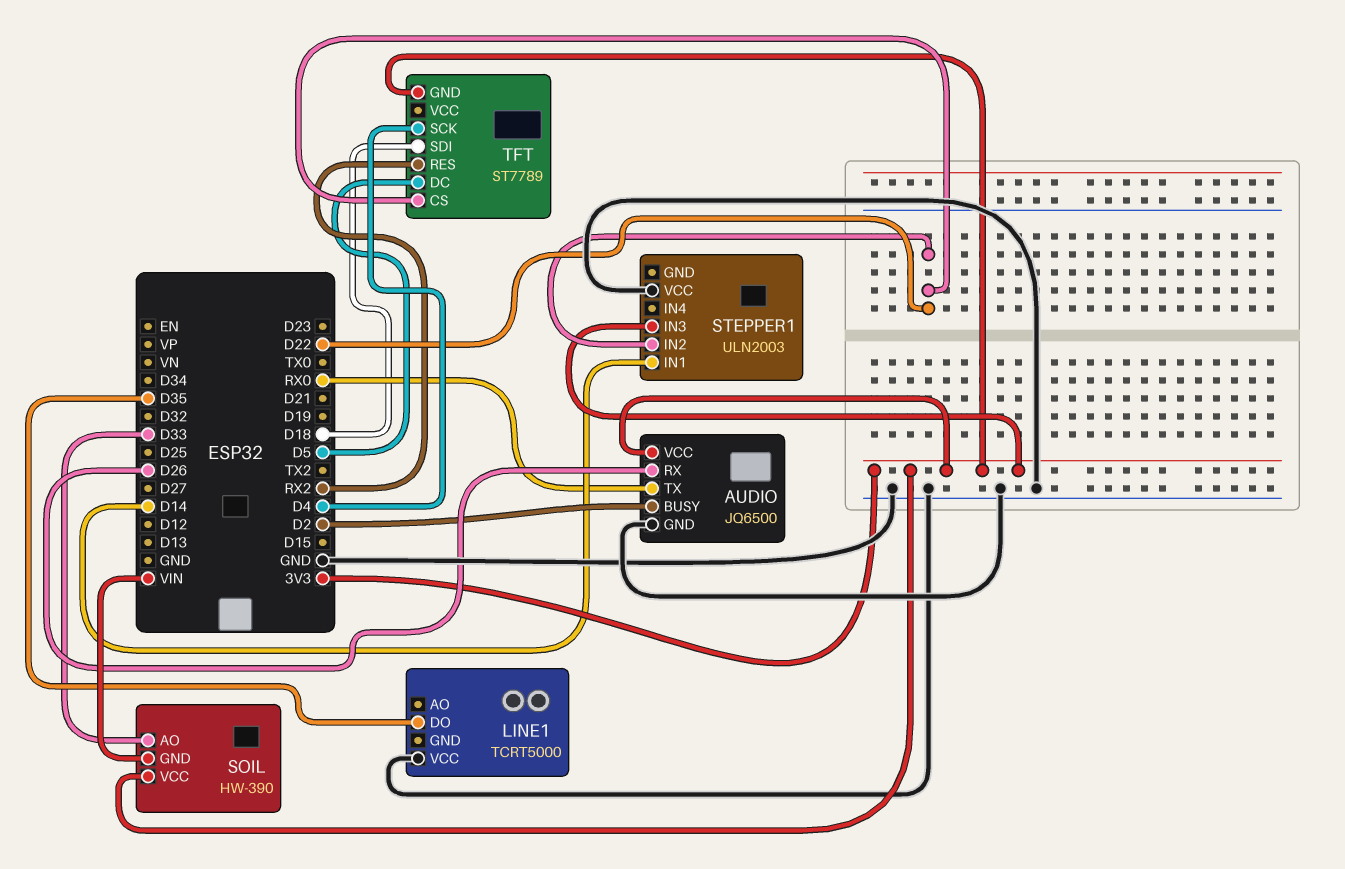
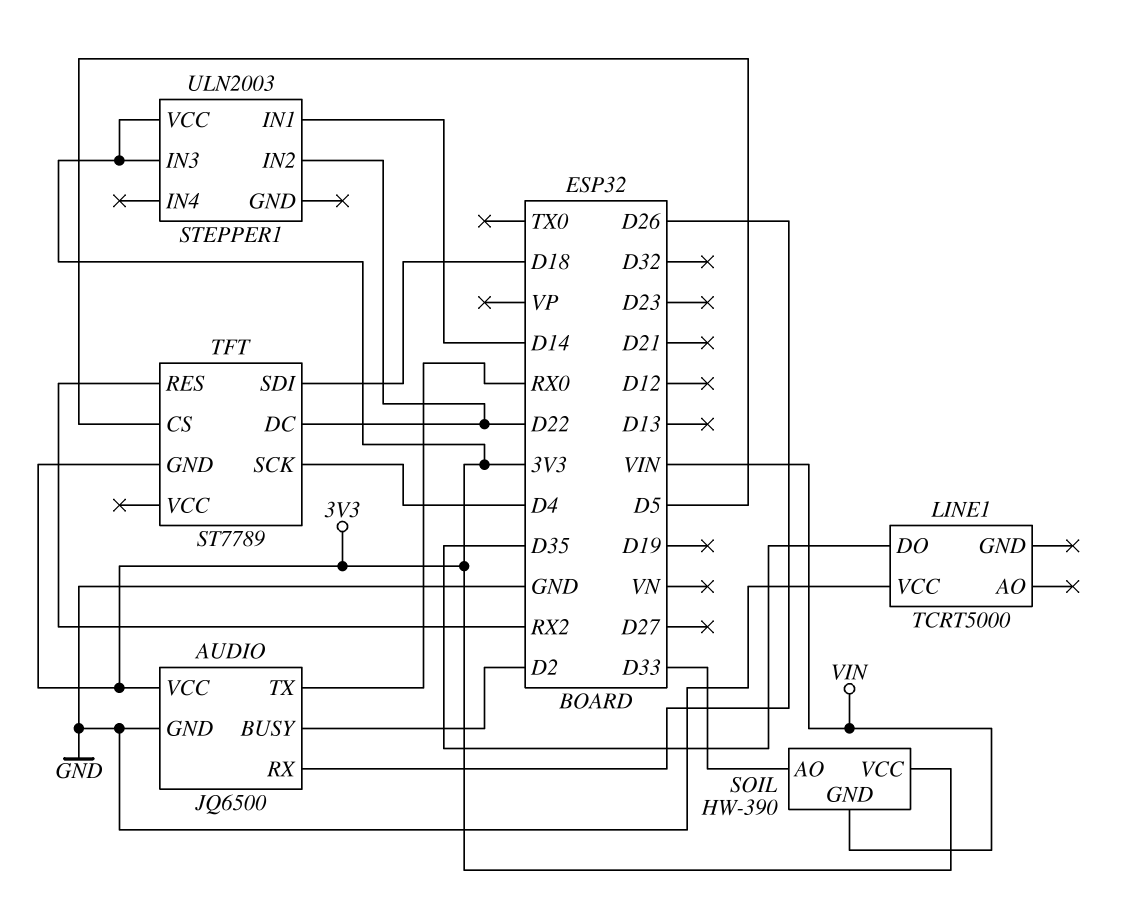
STEPPER1 pin VCC: GND -> 3V3
TFT pin CS: D22 -> D5
TFT pin DC: D5 -> D22

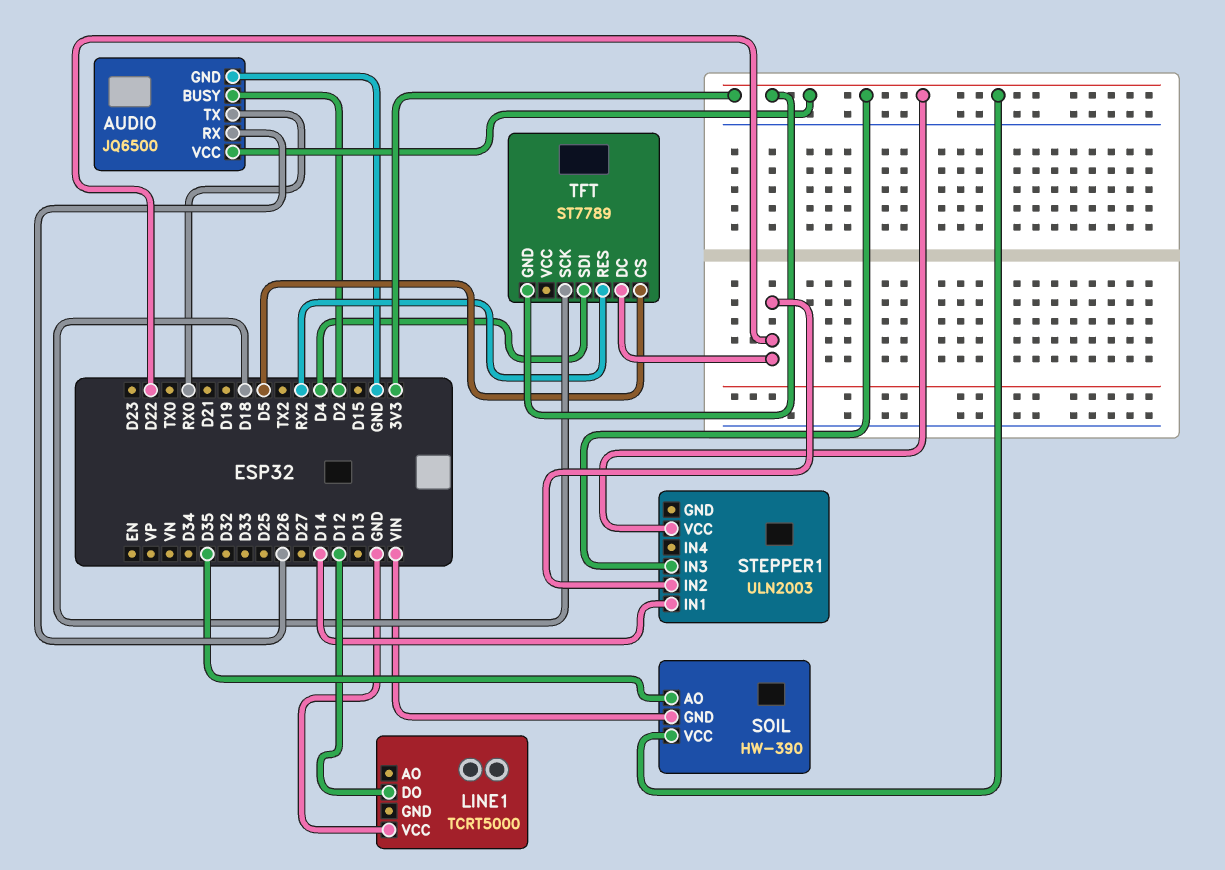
LINE1 pin DO: D35 -> D12
SOIL pin AO: D33 -> D35
TFT pin SCK: D4 -> D18
TFT pin SDI: D18 -> D4

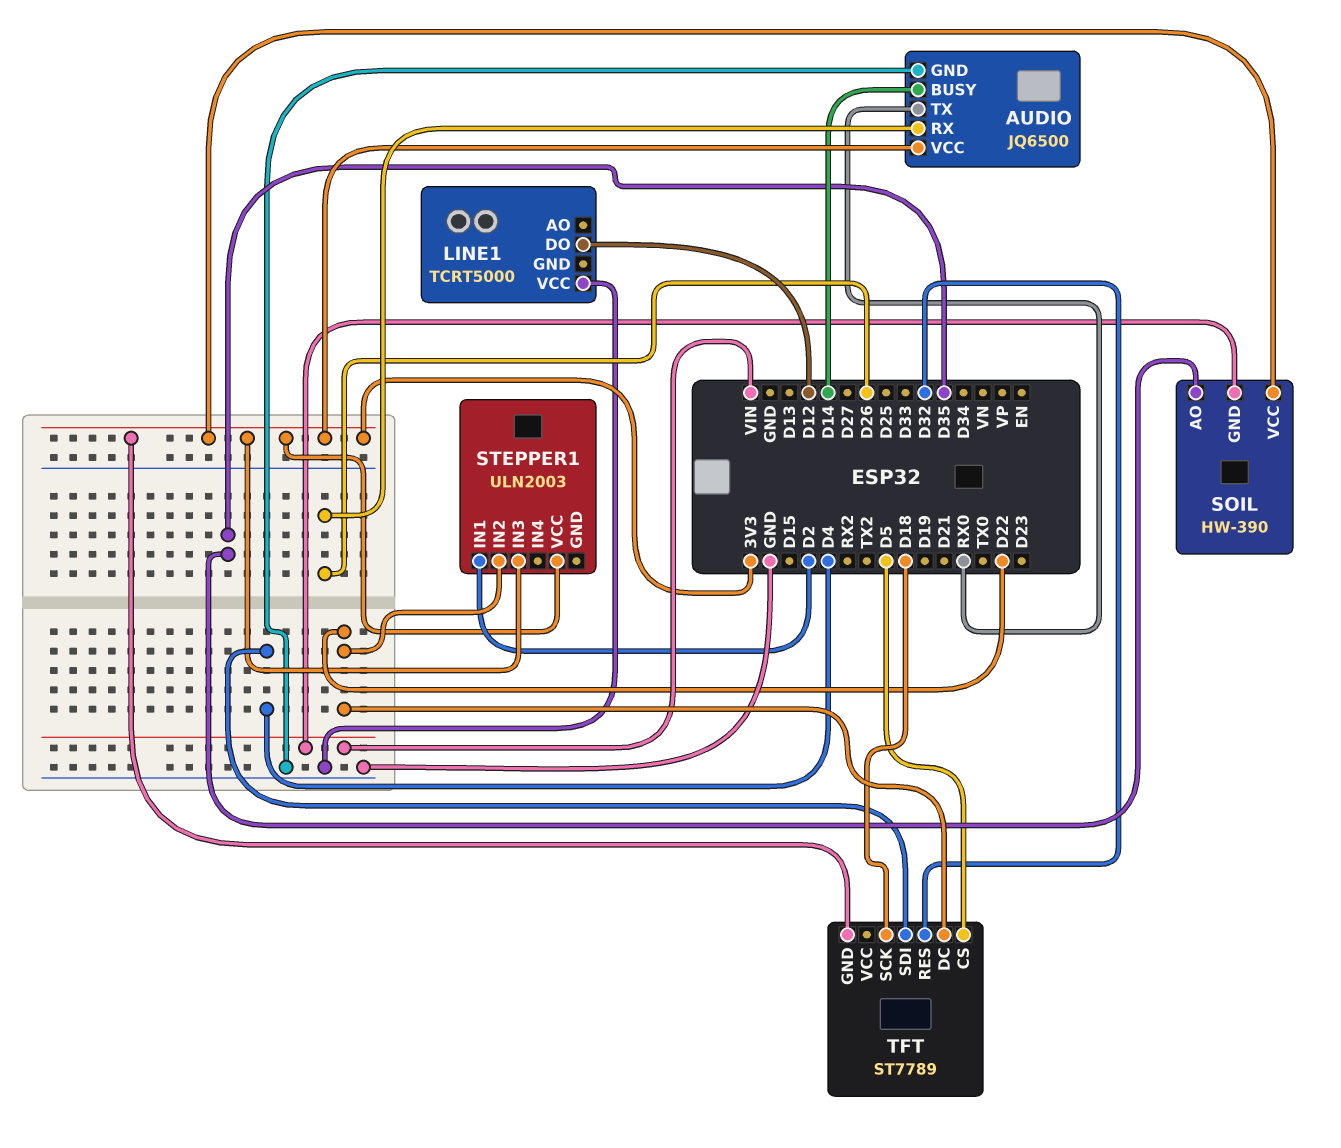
AUDIO pin BUSY: D2 -> D14
STEPPER1 pin IN1: D14 -> D2
TFT pin RES: RX2 -> D32

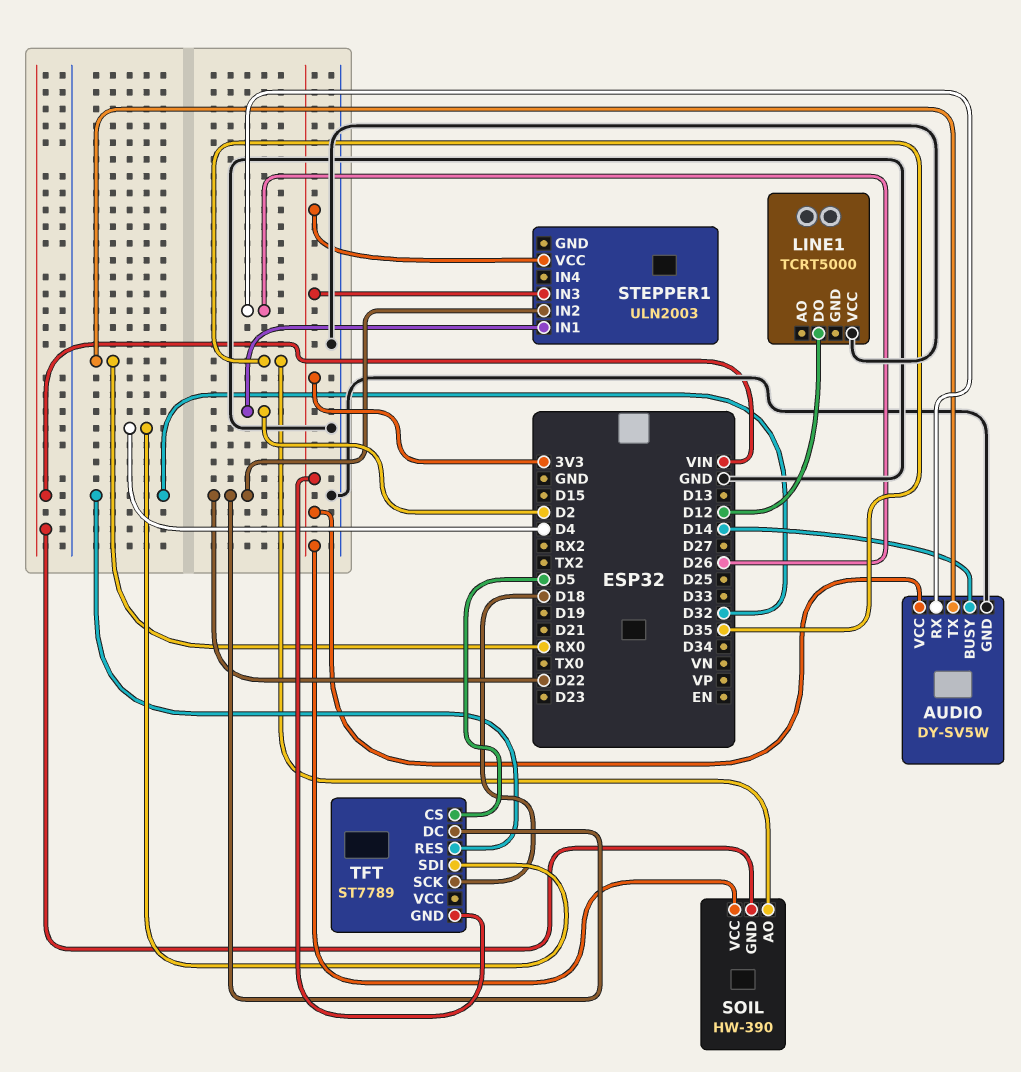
AUDIO: JQ6500 -> DY-SV5W

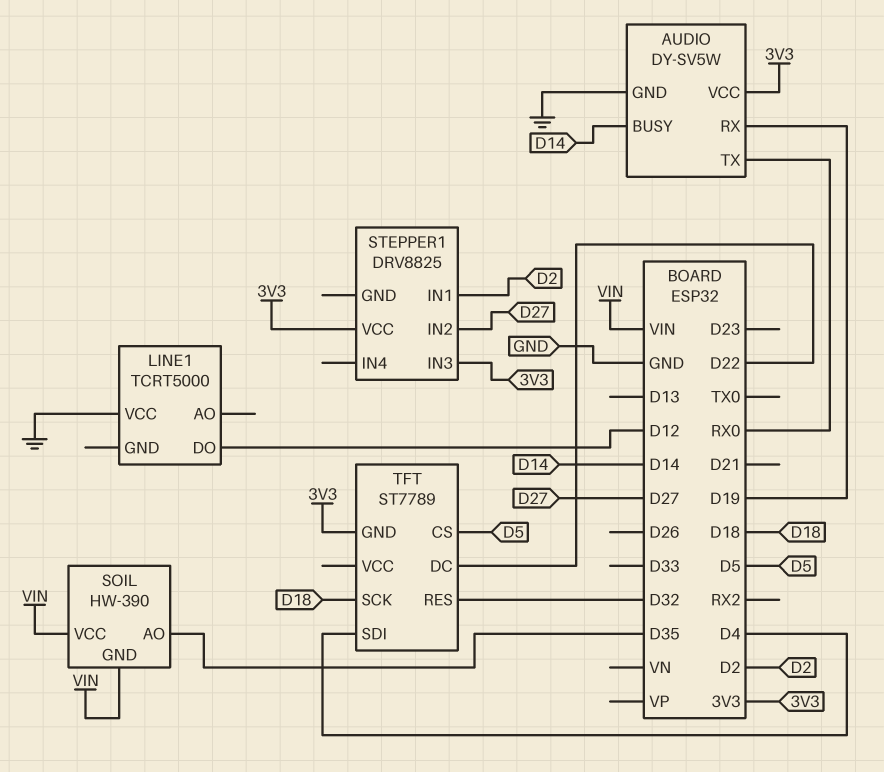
AUDIO pin RX: D26 -> D19
SOIL pin VCC: 3V3 -> VIN
STEPPER1: ULN2003 -> DRV8825
STEPPER1 pin IN2: D22 -> D27

